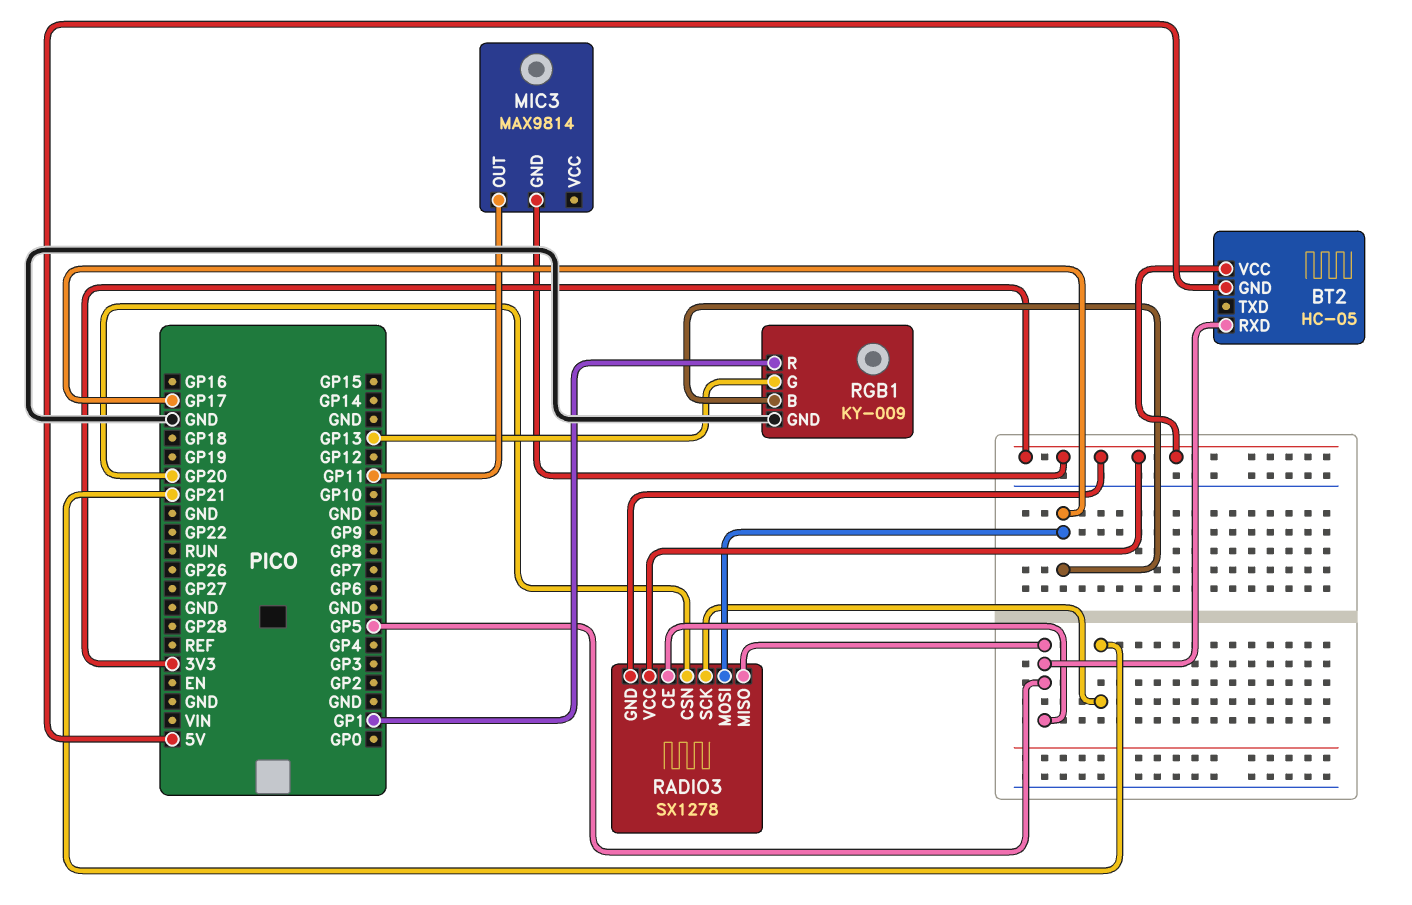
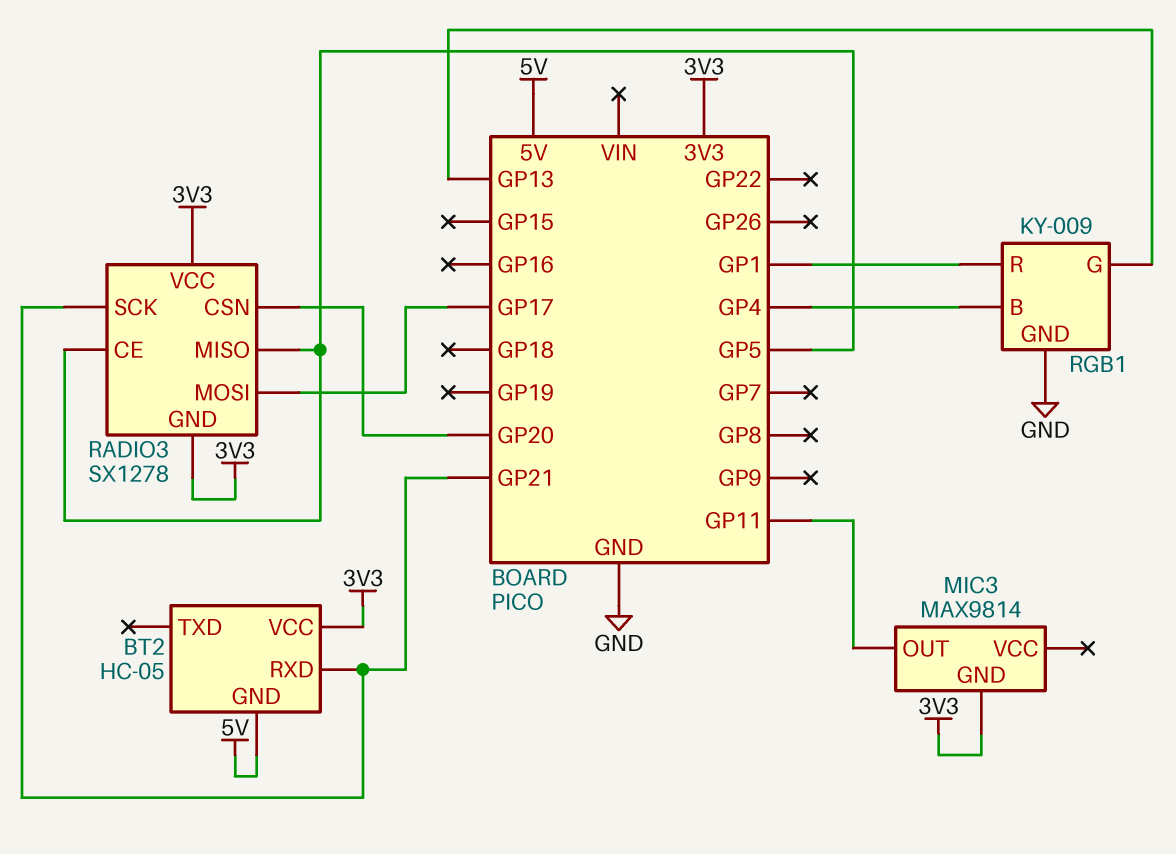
BT2 pin RXD: GP5 -> GP21
RGB1 pin B: GP17 -> GP4

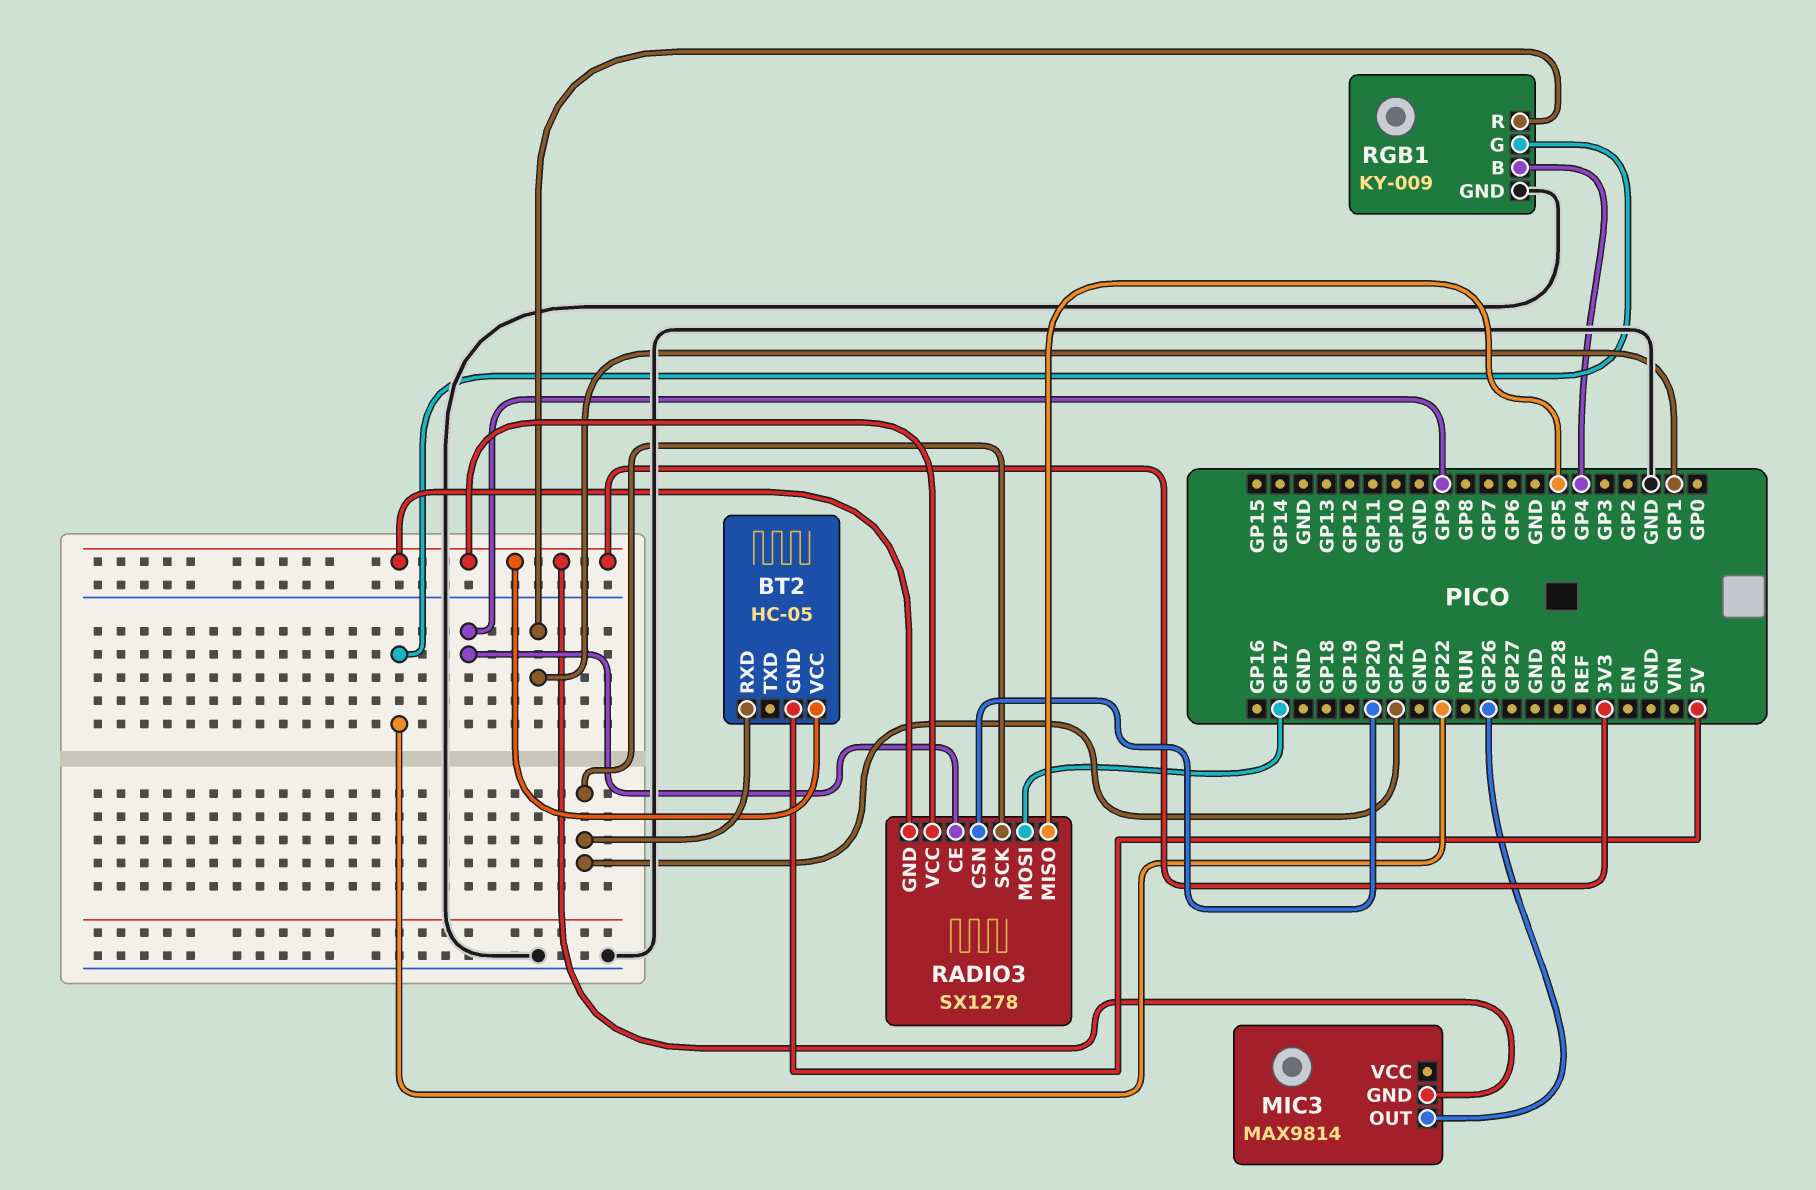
MIC3 pin OUT: GP11 -> GP26
RADIO3 pin CE: GP5 -> GP9
RGB1 pin G: GP13 -> GP22

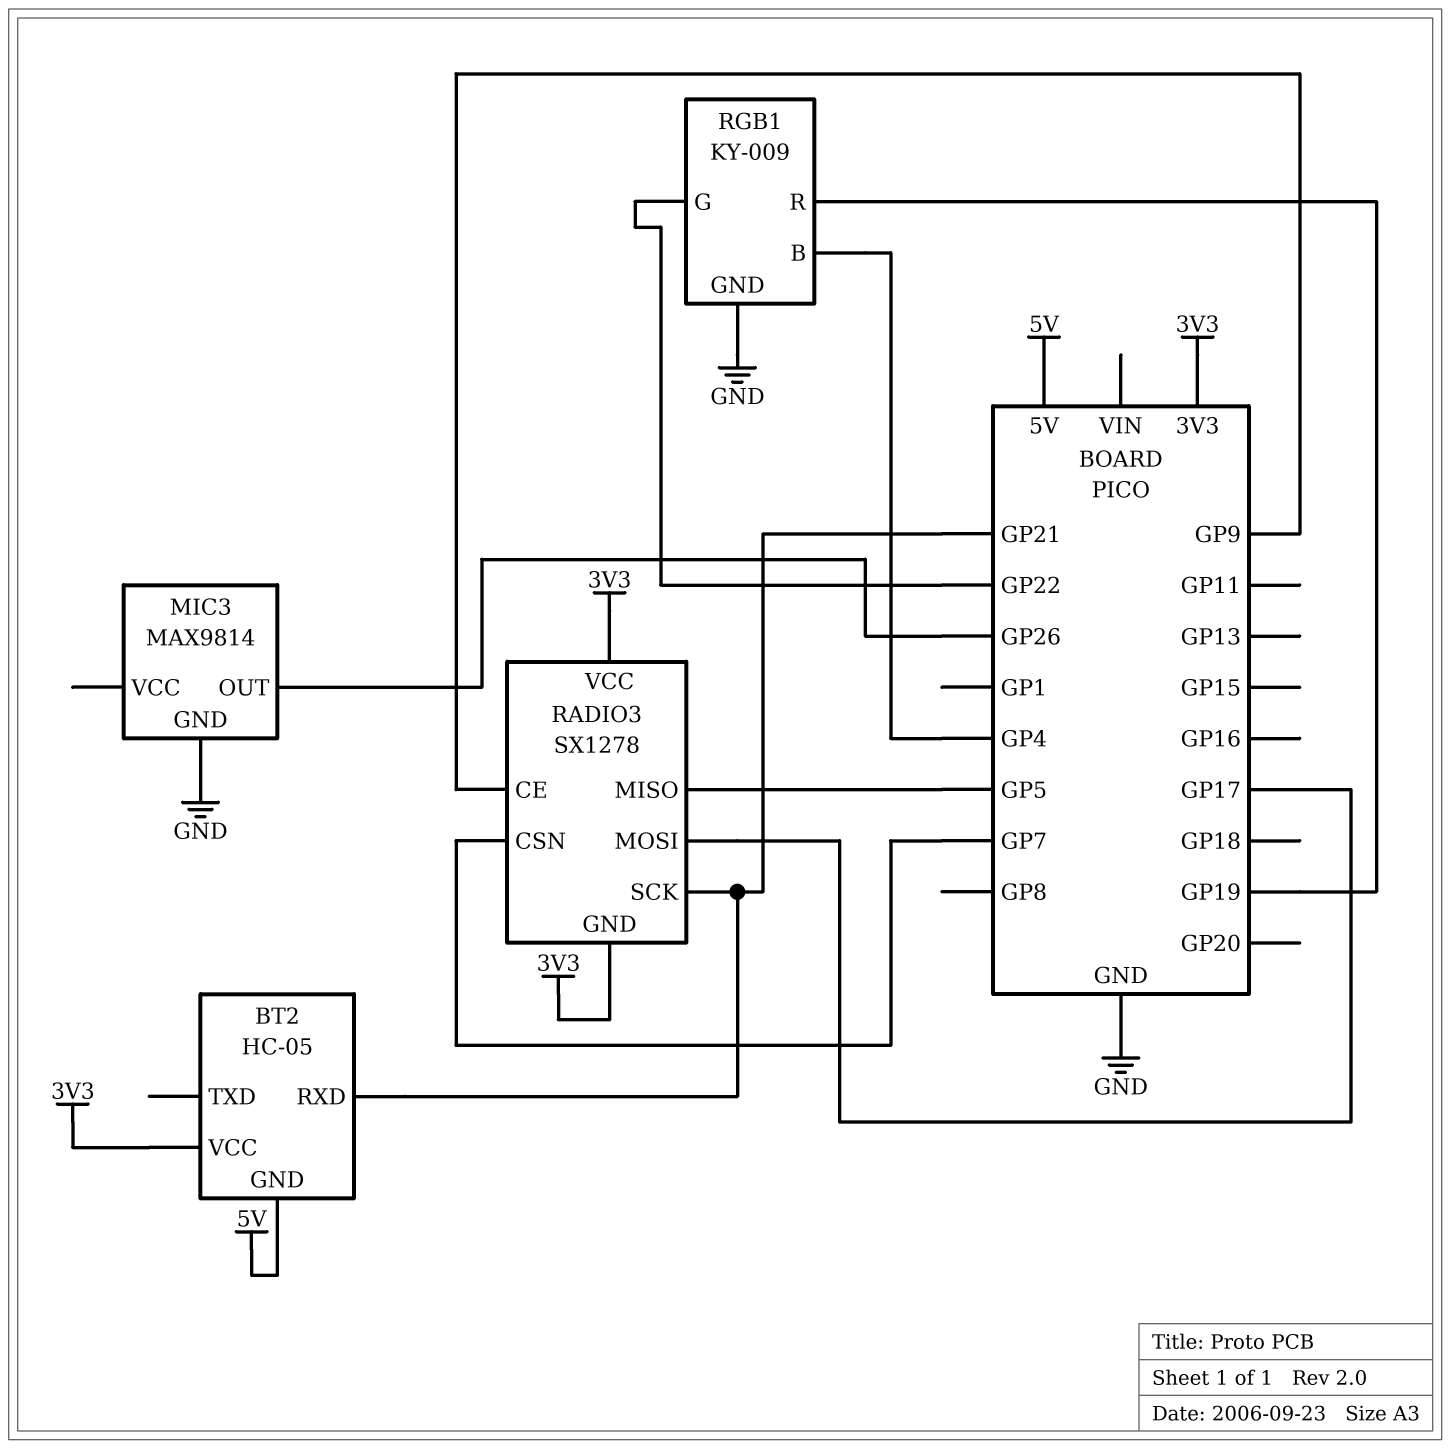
MIC3 pin GND: 3V3 -> GND
RADIO3 pin CSN: GP20 -> GP7
RGB1 pin R: GP1 -> GP19

